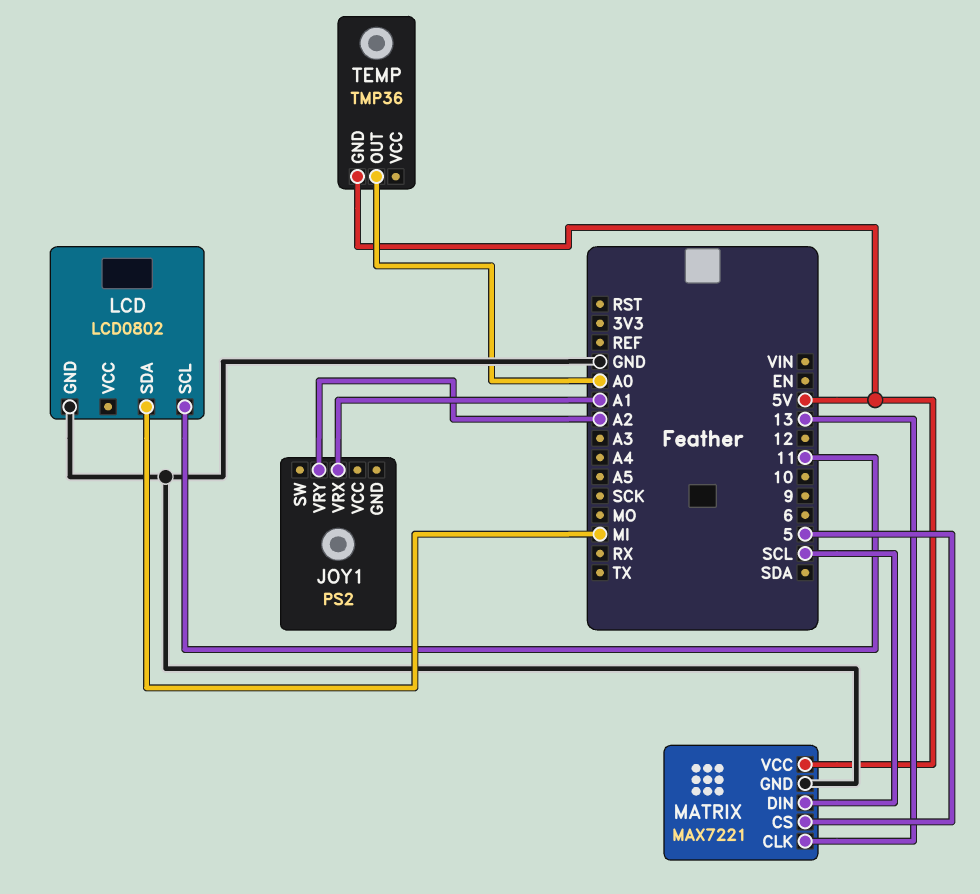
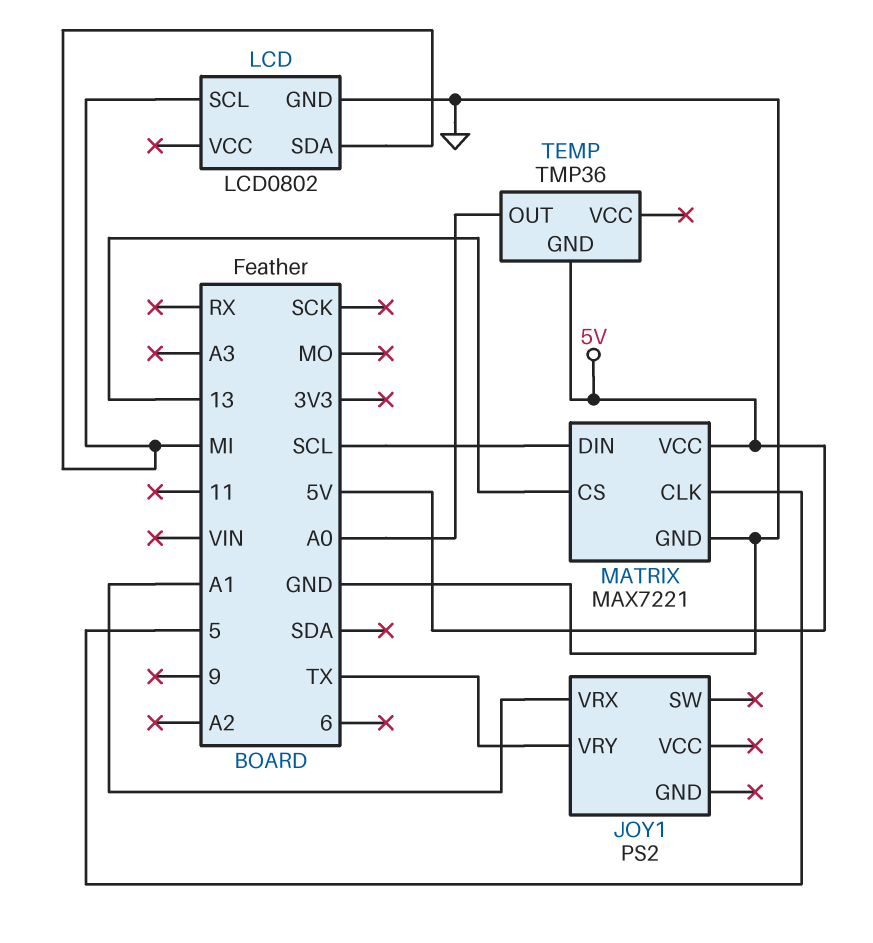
JOY1 pin VRY: A2 -> TX
LCD pin SCL: 11 -> MI
MATRIX pin CLK: 13 -> 5
MATRIX pin CS: 5 -> 13

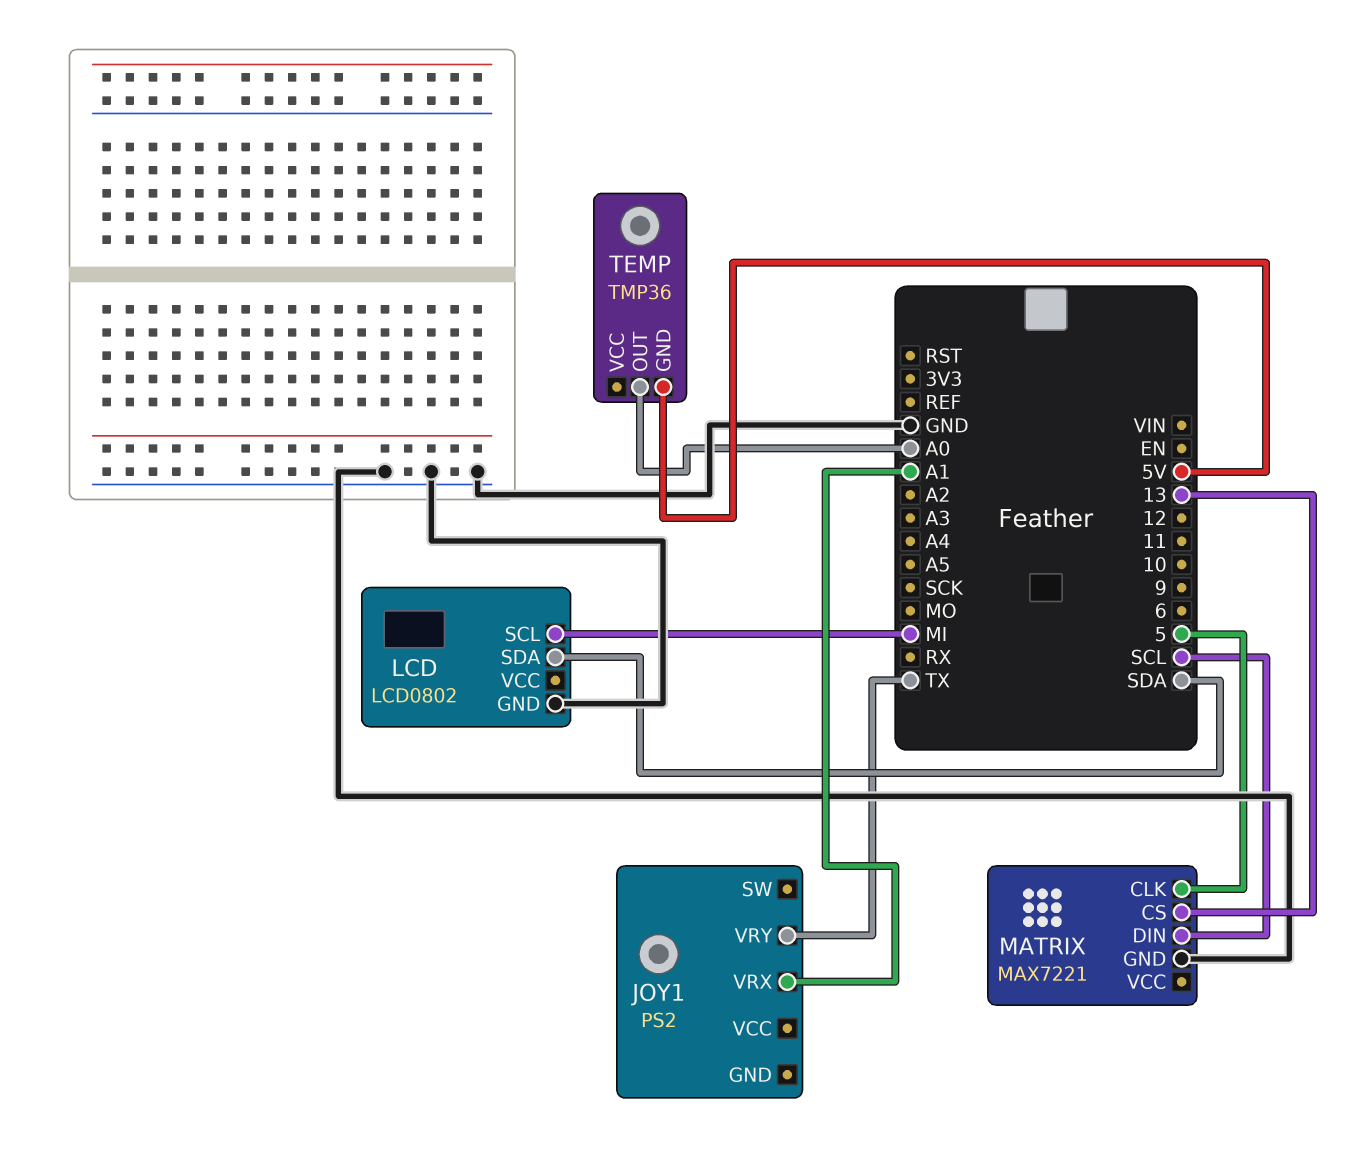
LCD pin SDA: MI -> SDA
MATRIX pin VCC: 5V -> none

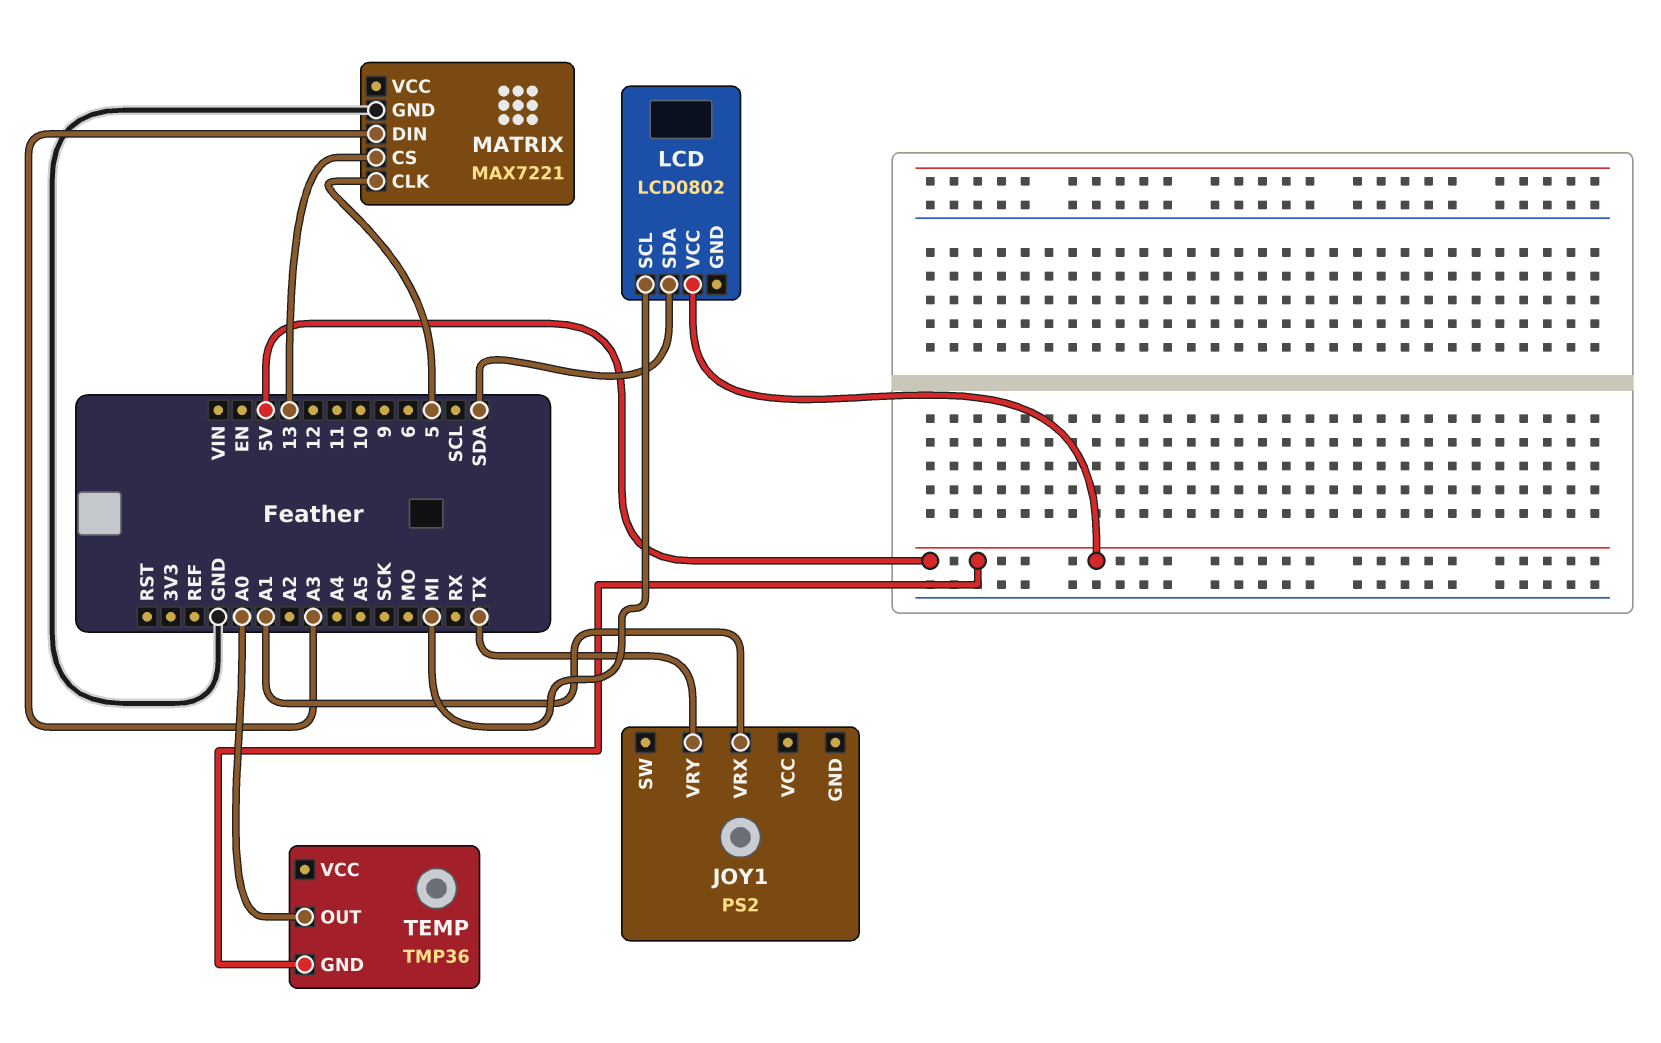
LCD pin GND: GND -> none
LCD pin VCC: none -> 5V
MATRIX pin DIN: SCL -> A3

